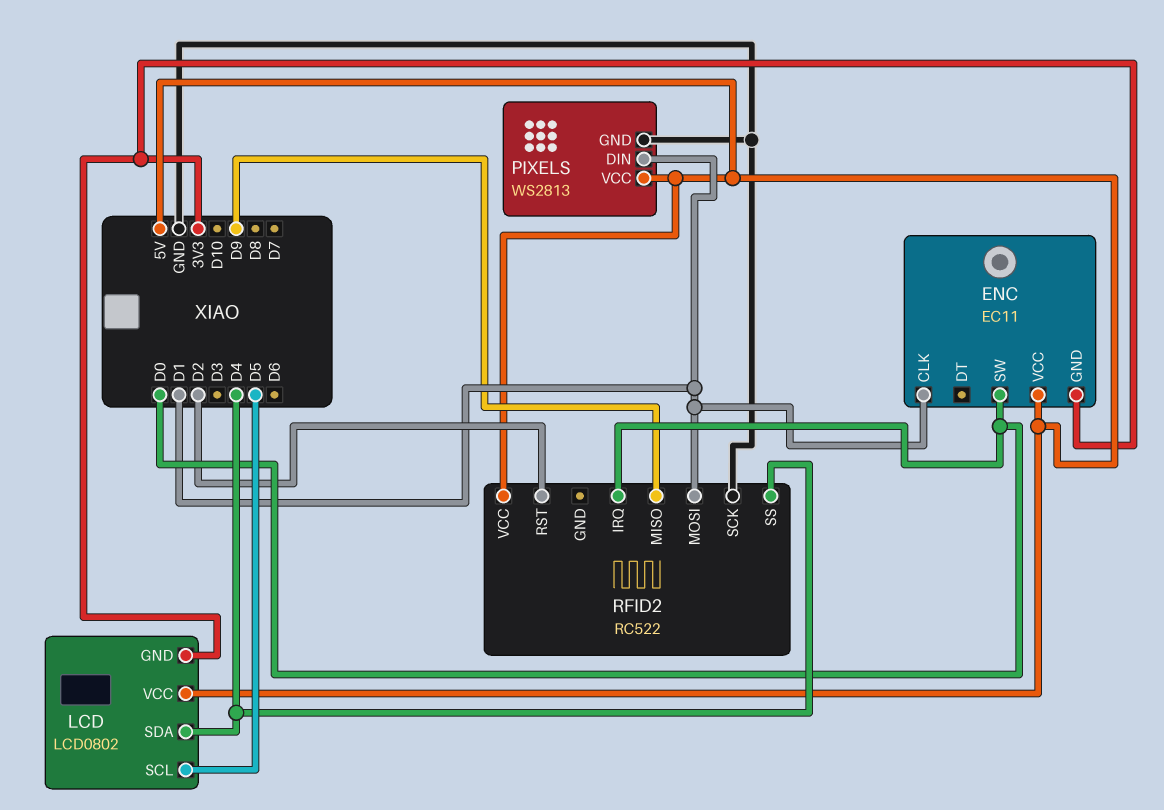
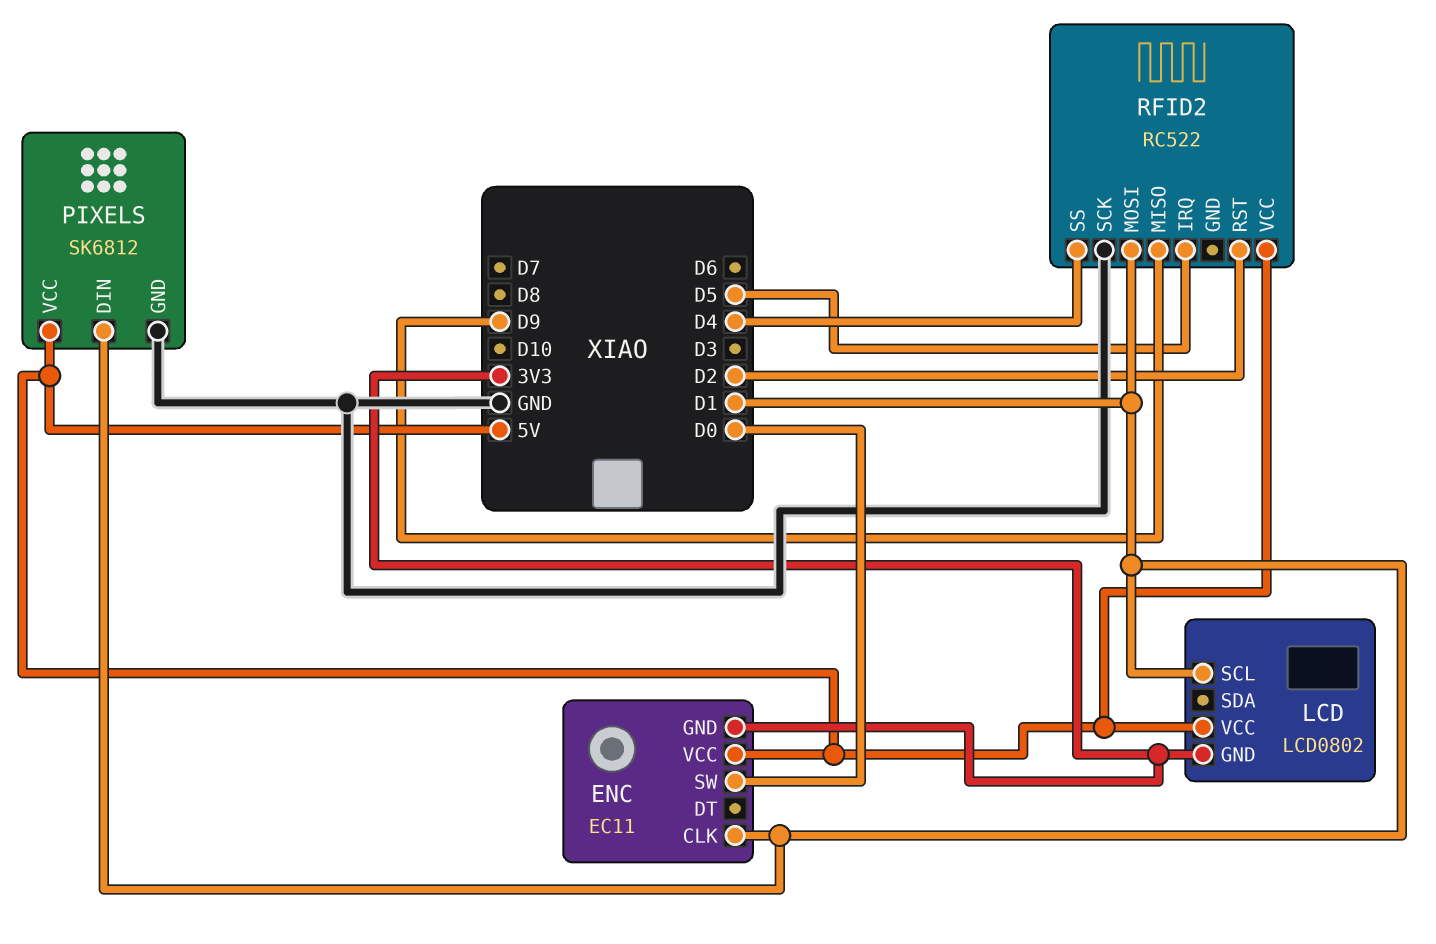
LCD pin SCL: D5 -> D1
LCD pin SDA: D4 -> none
PIXELS: WS2813 -> SK6812
RFID2 pin IRQ: D0 -> D5

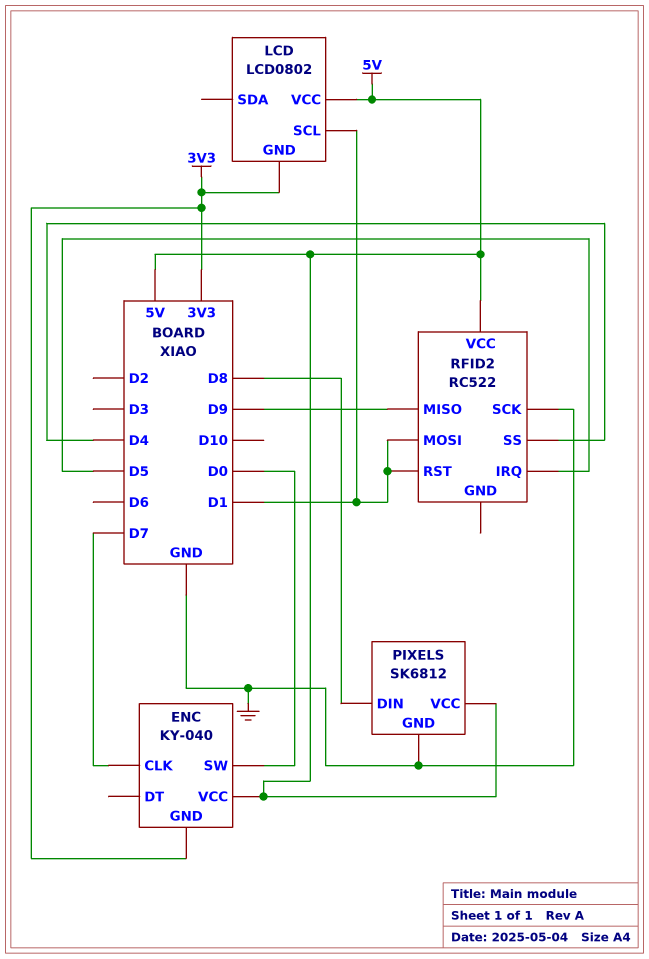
ENC: EC11 -> KY-040
ENC pin CLK: D1 -> D7
PIXELS pin DIN: D1 -> D8
RFID2 pin RST: D2 -> D1

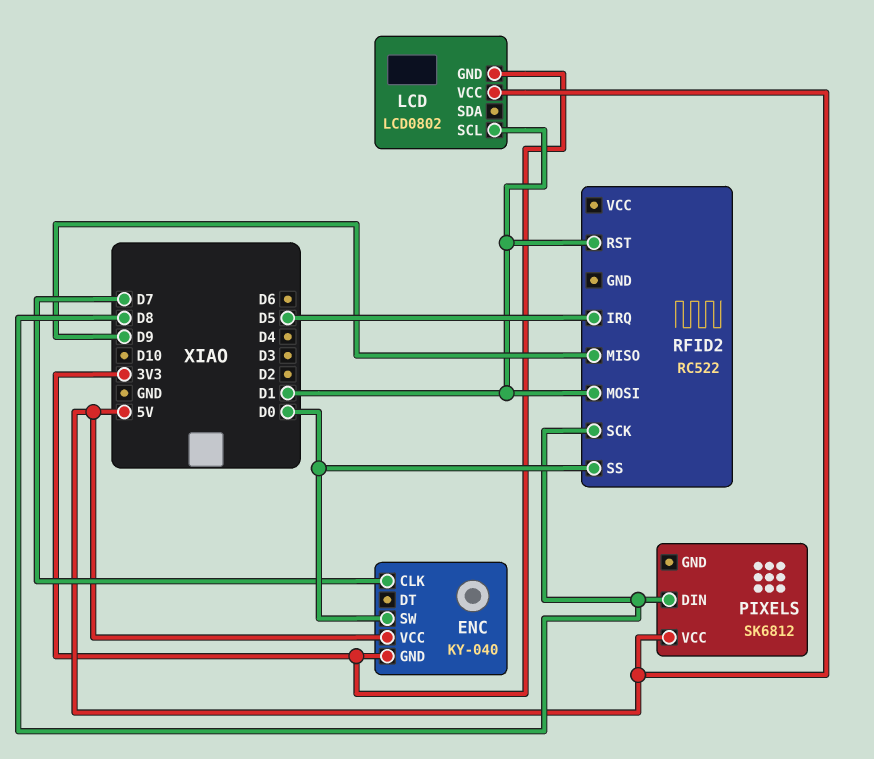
PIXELS pin GND: GND -> none
RFID2 pin SCK: GND -> D8
RFID2 pin SS: D4 -> D0
RFID2 pin VCC: 5V -> none

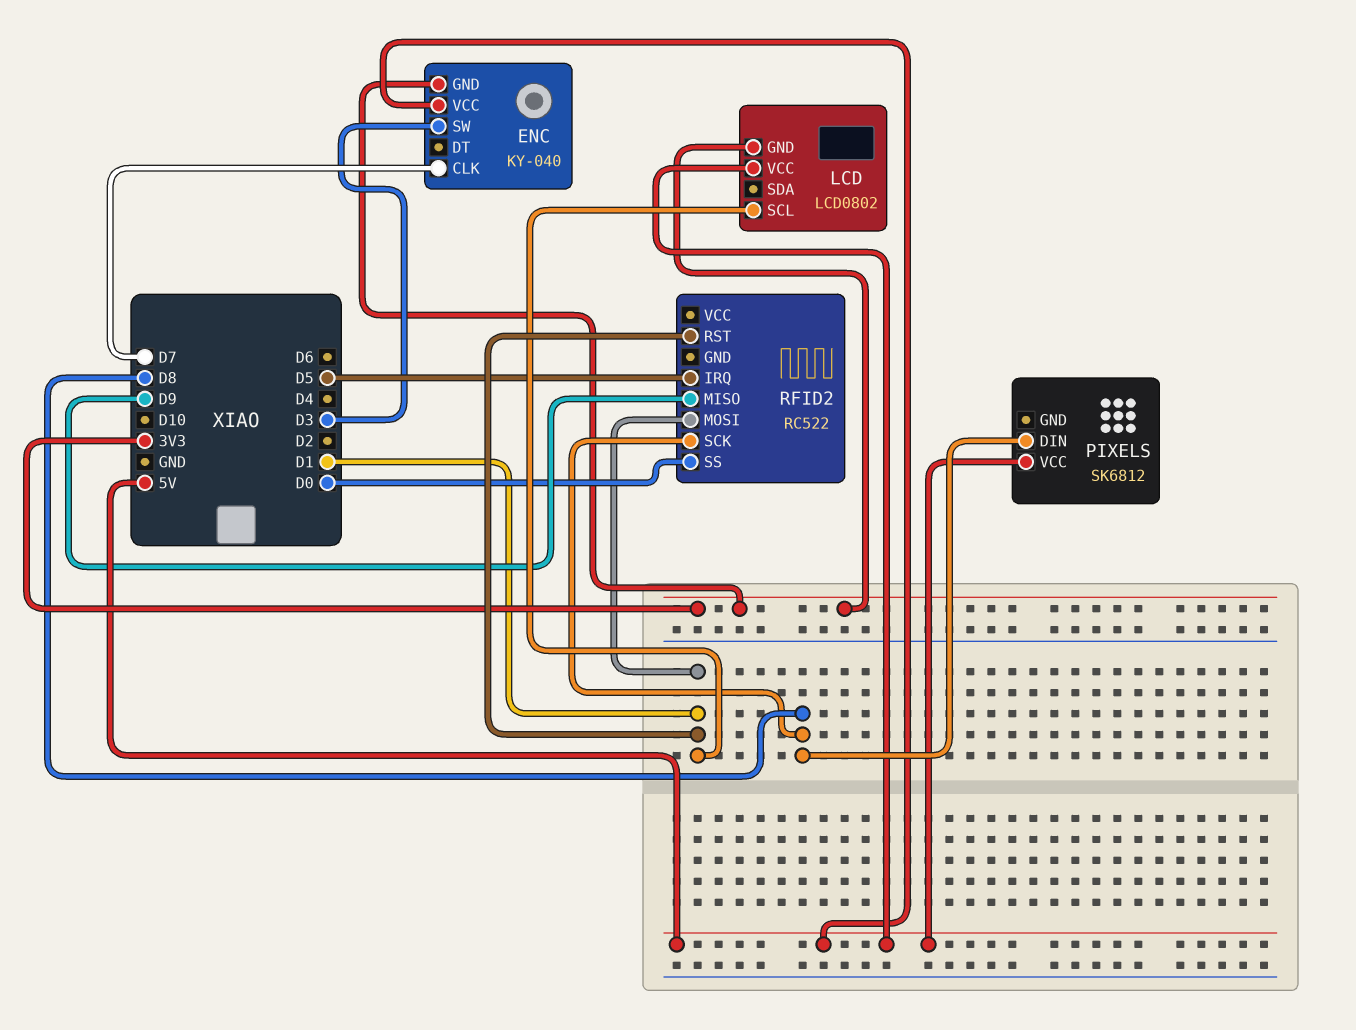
ENC pin SW: D0 -> D3

